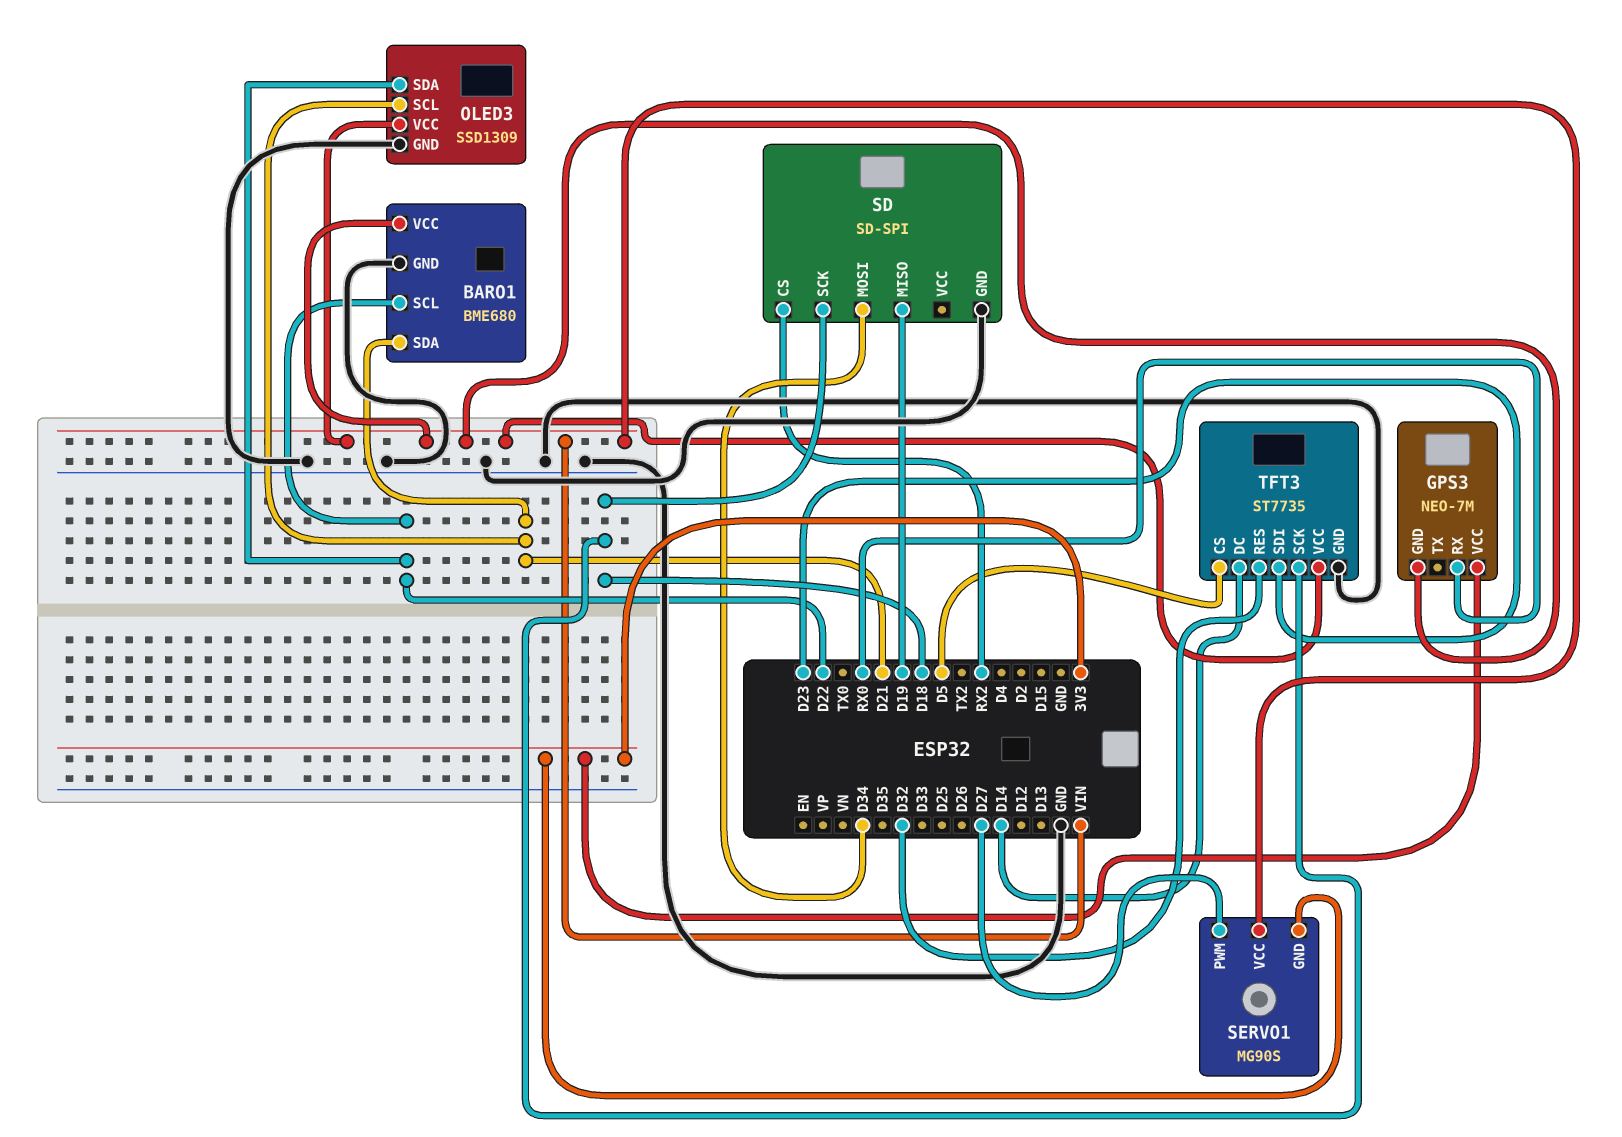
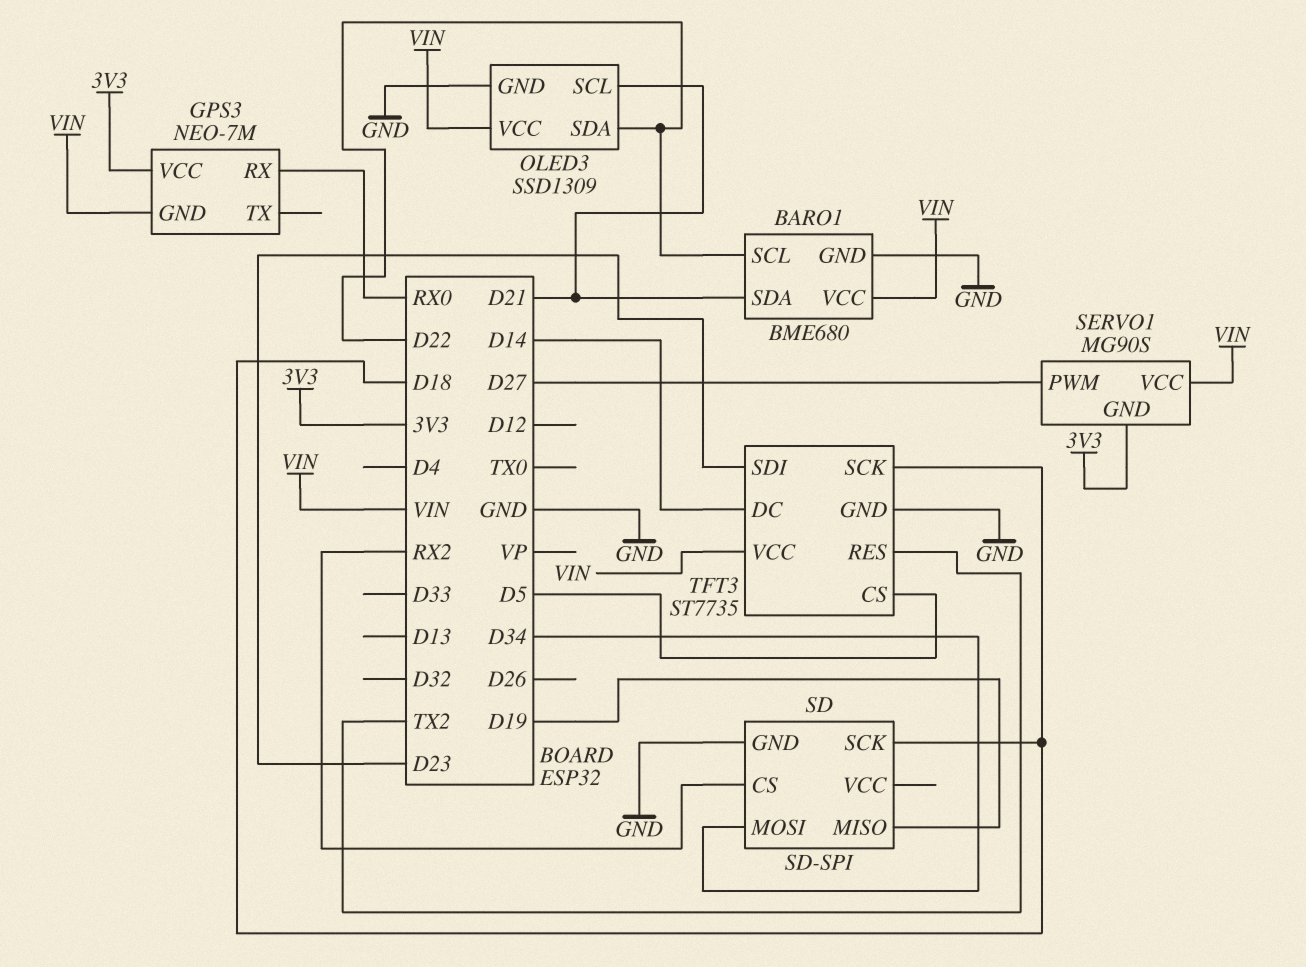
TFT3 pin RES: D32 -> TX2

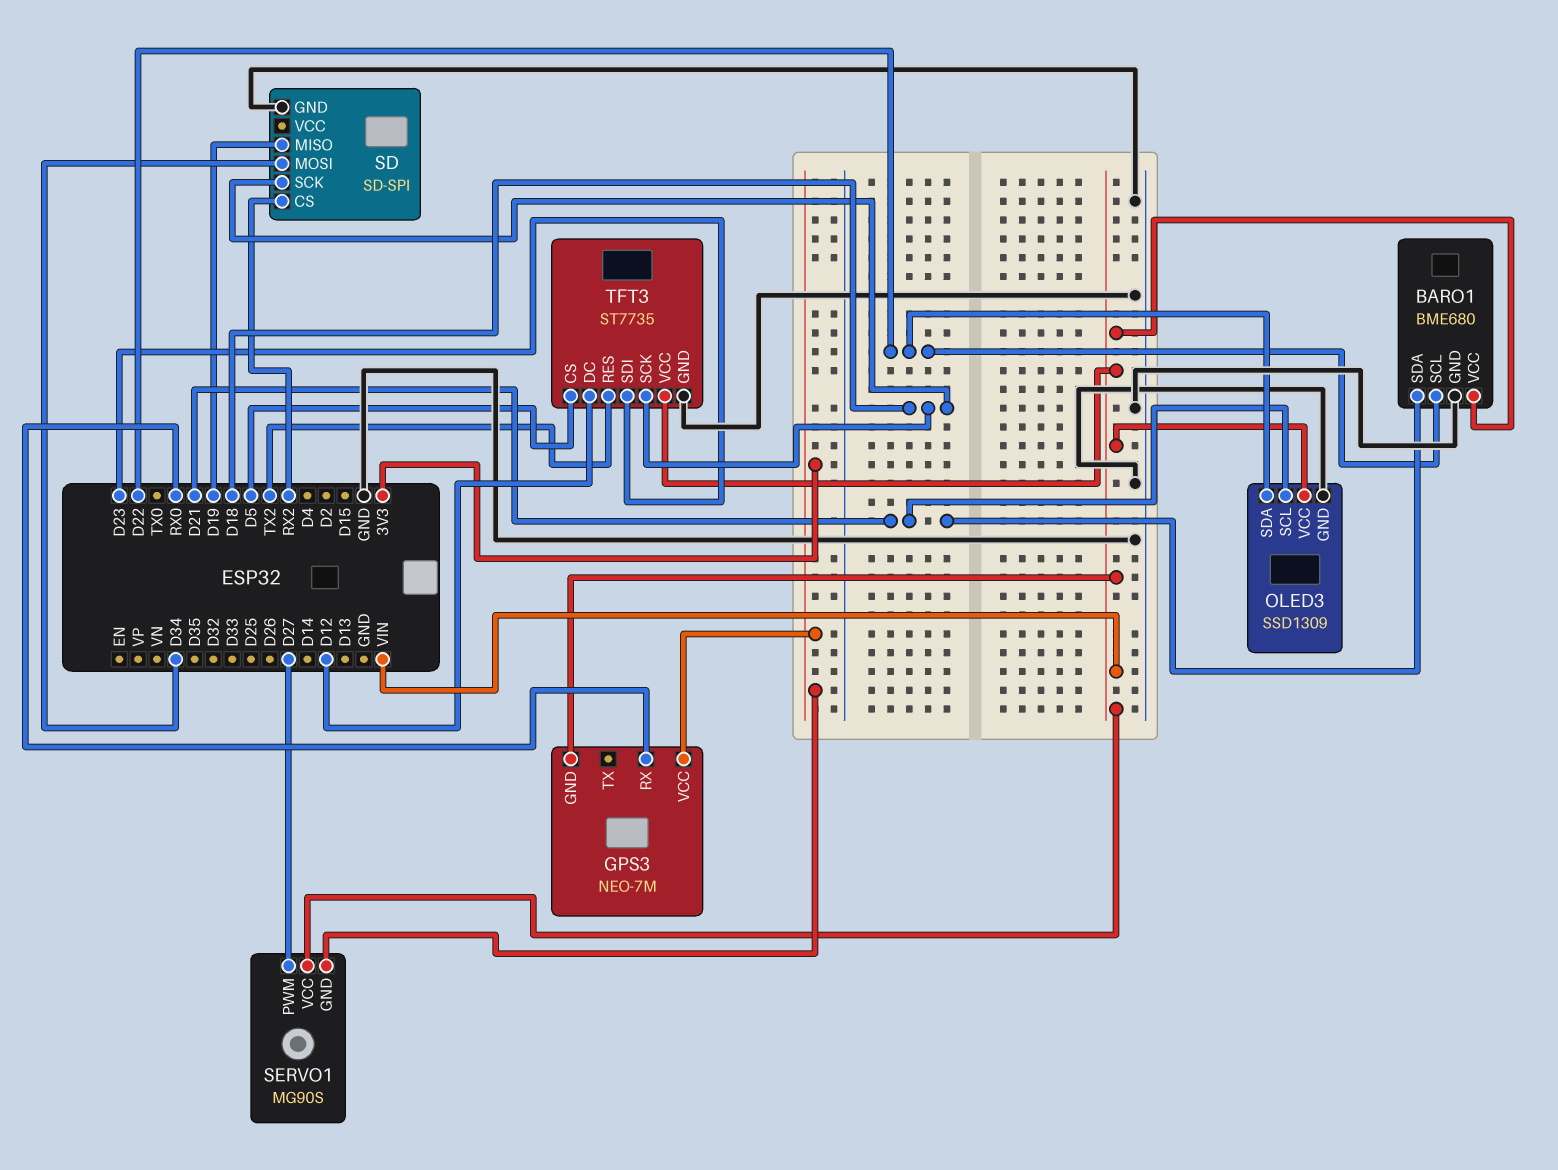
TFT3 pin DC: D14 -> D12

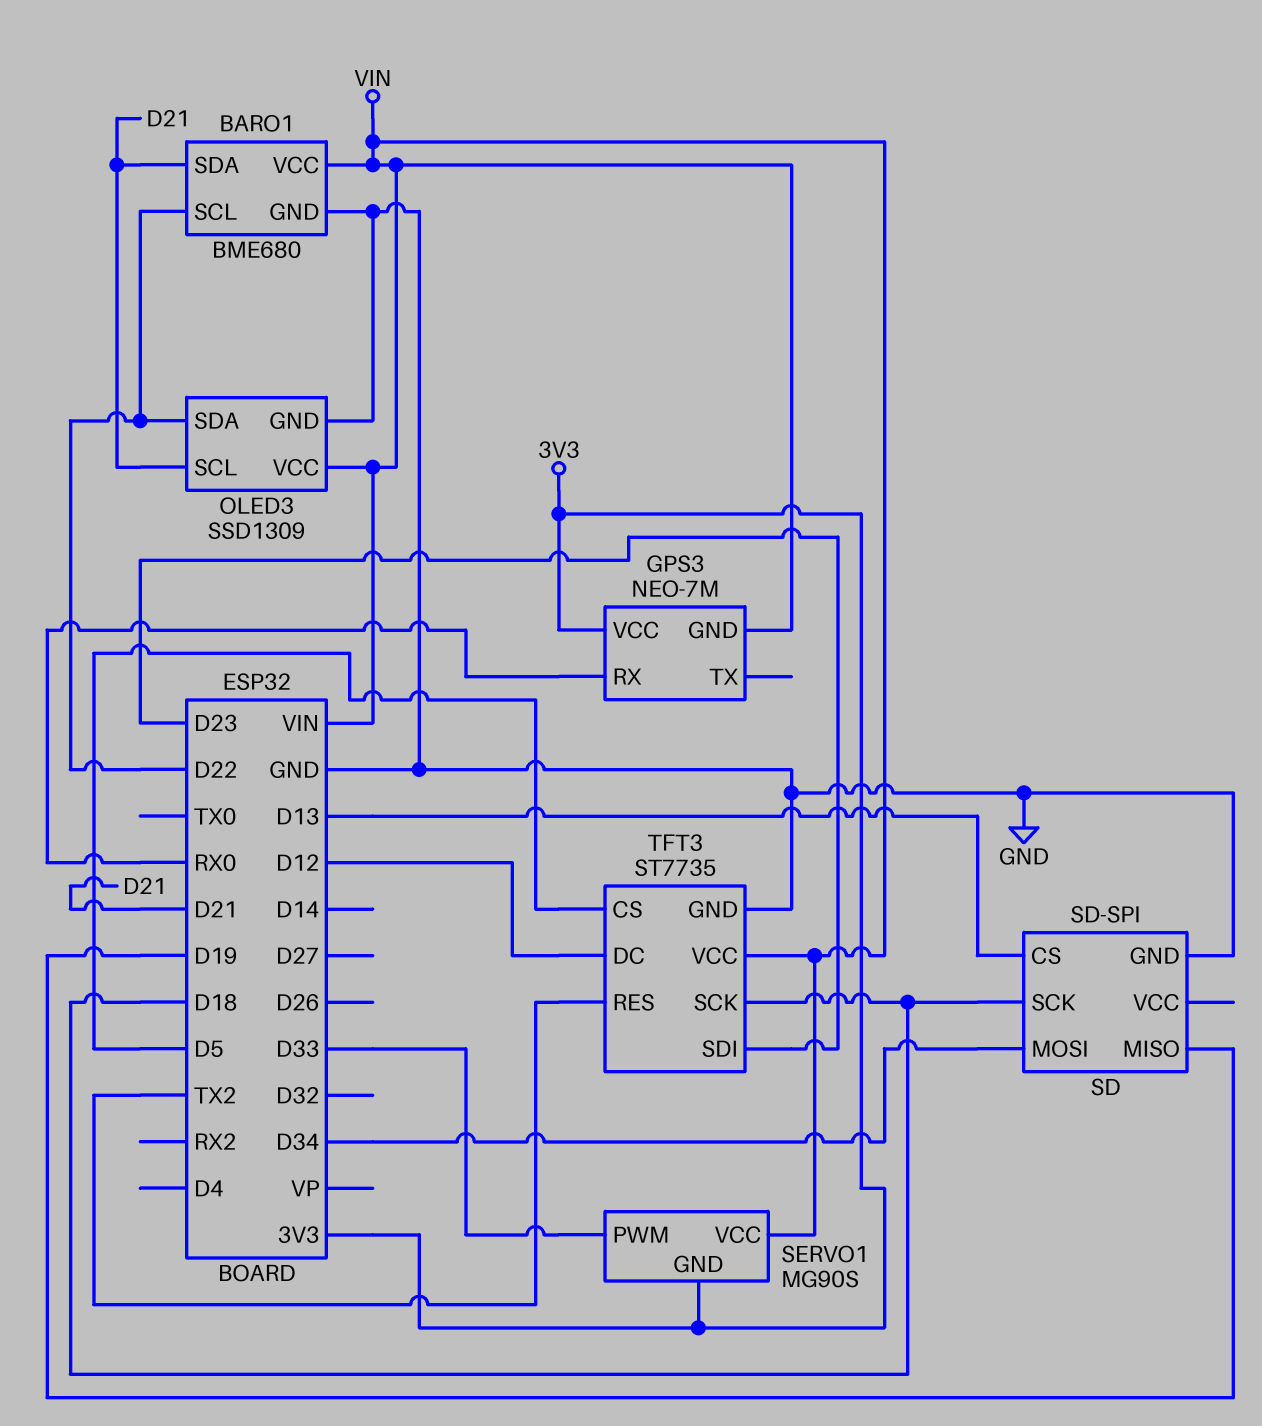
SD pin CS: RX2 -> D13
SERVO1 pin PWM: D27 -> D33

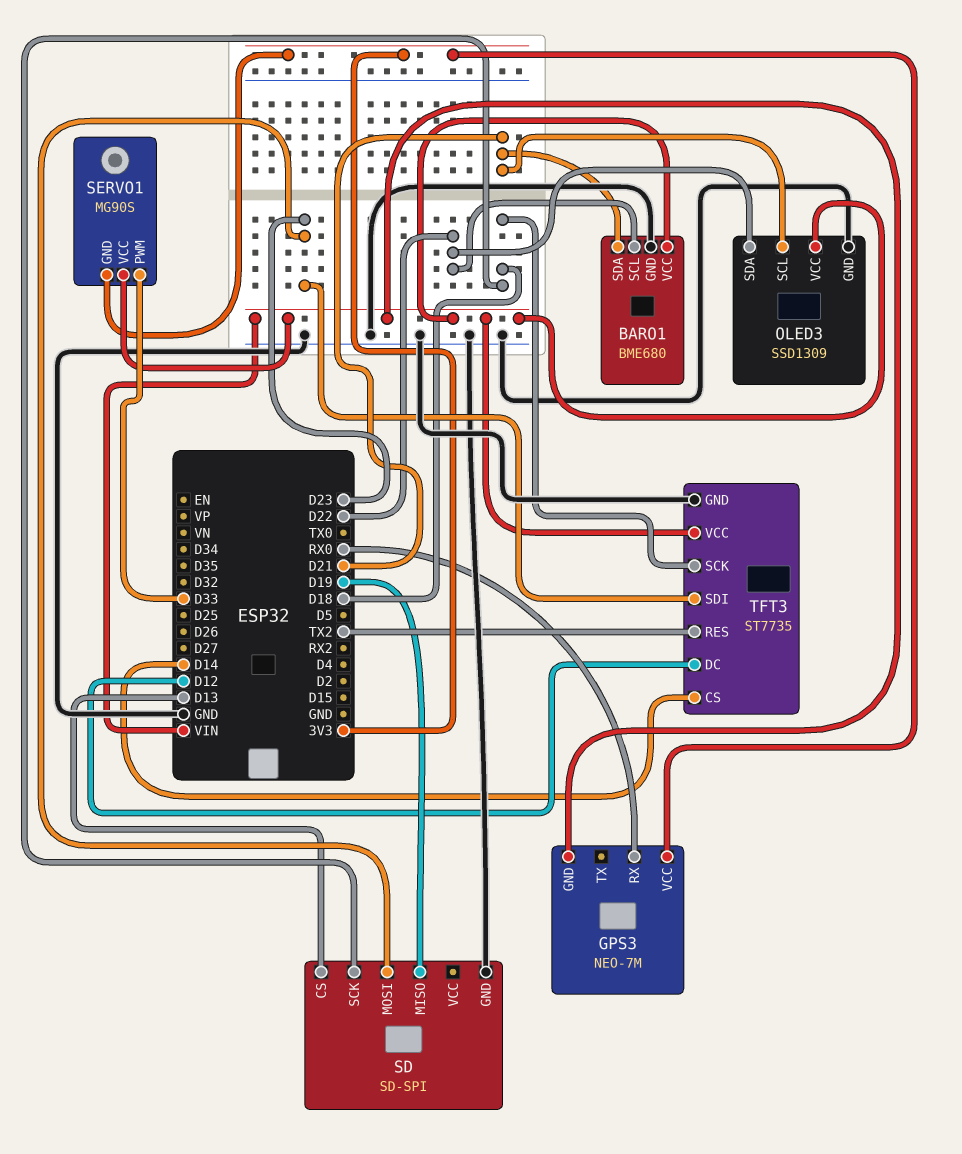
SD pin MOSI: D34 -> D23
TFT3 pin CS: D5 -> D14

